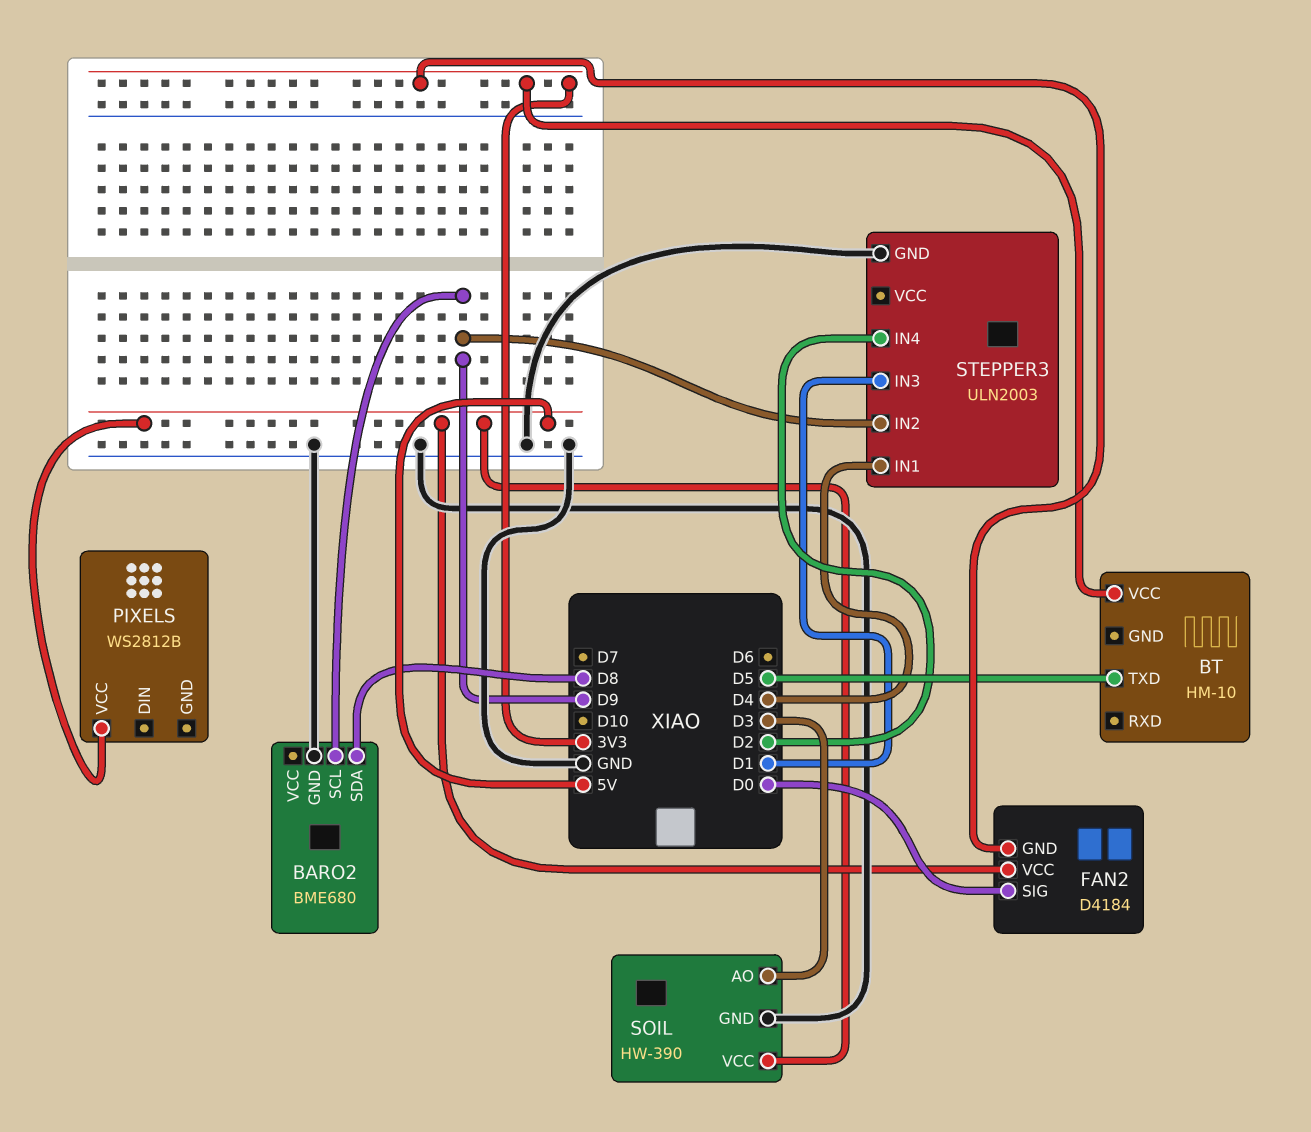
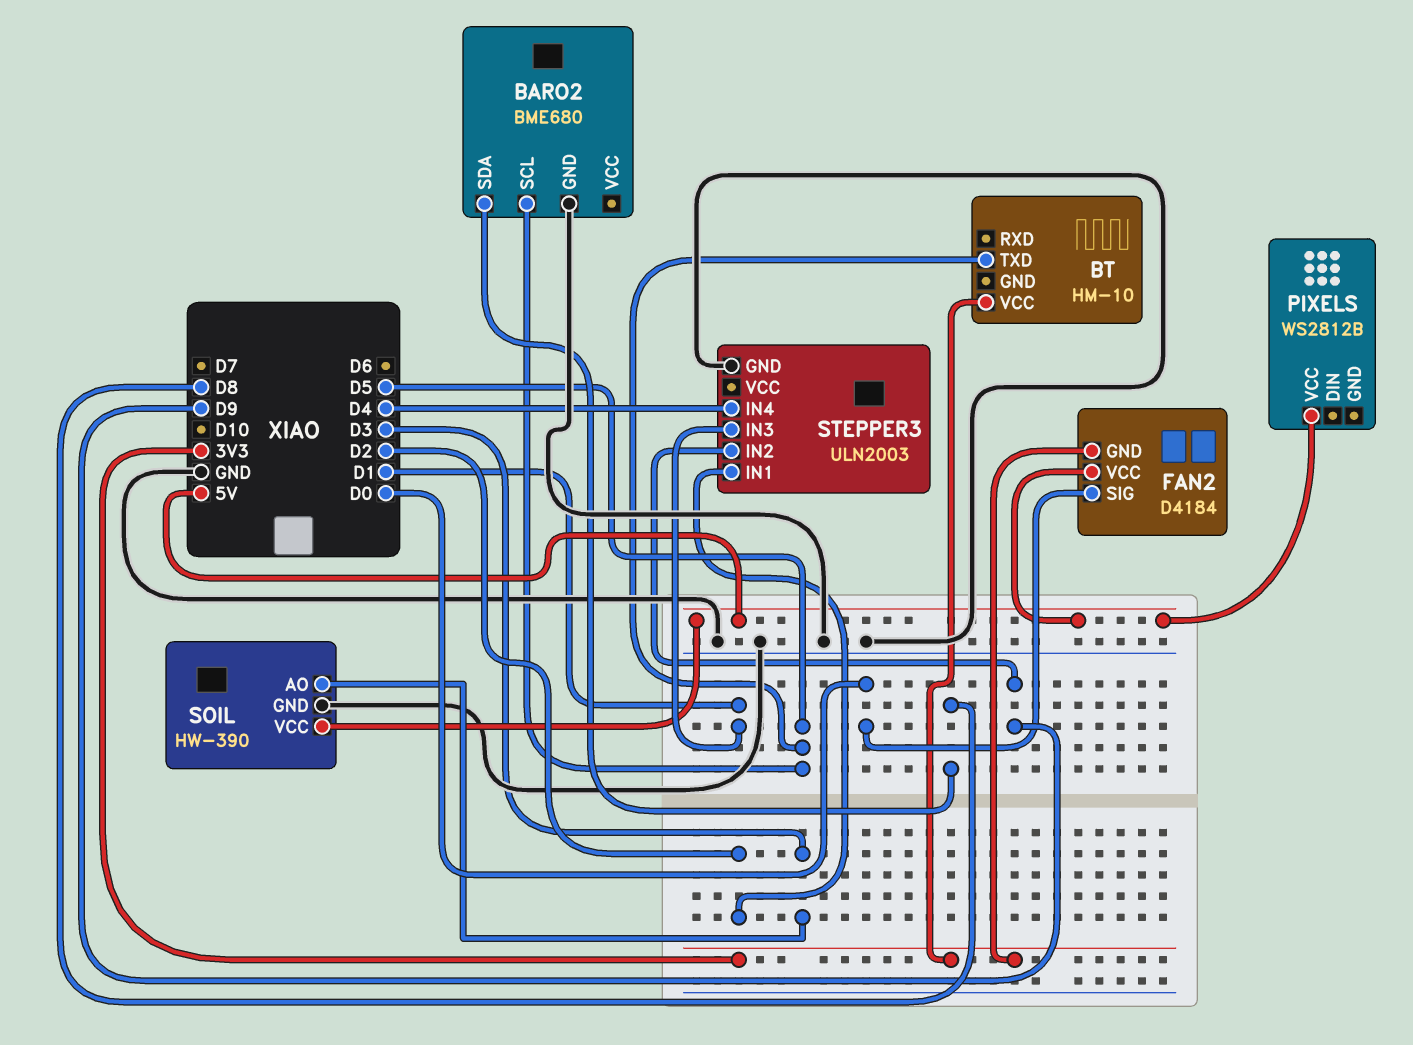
BARO2 pin SCL: D9 -> D5
STEPPER3 pin IN1: D4 -> D2
STEPPER3 pin IN4: D2 -> D4

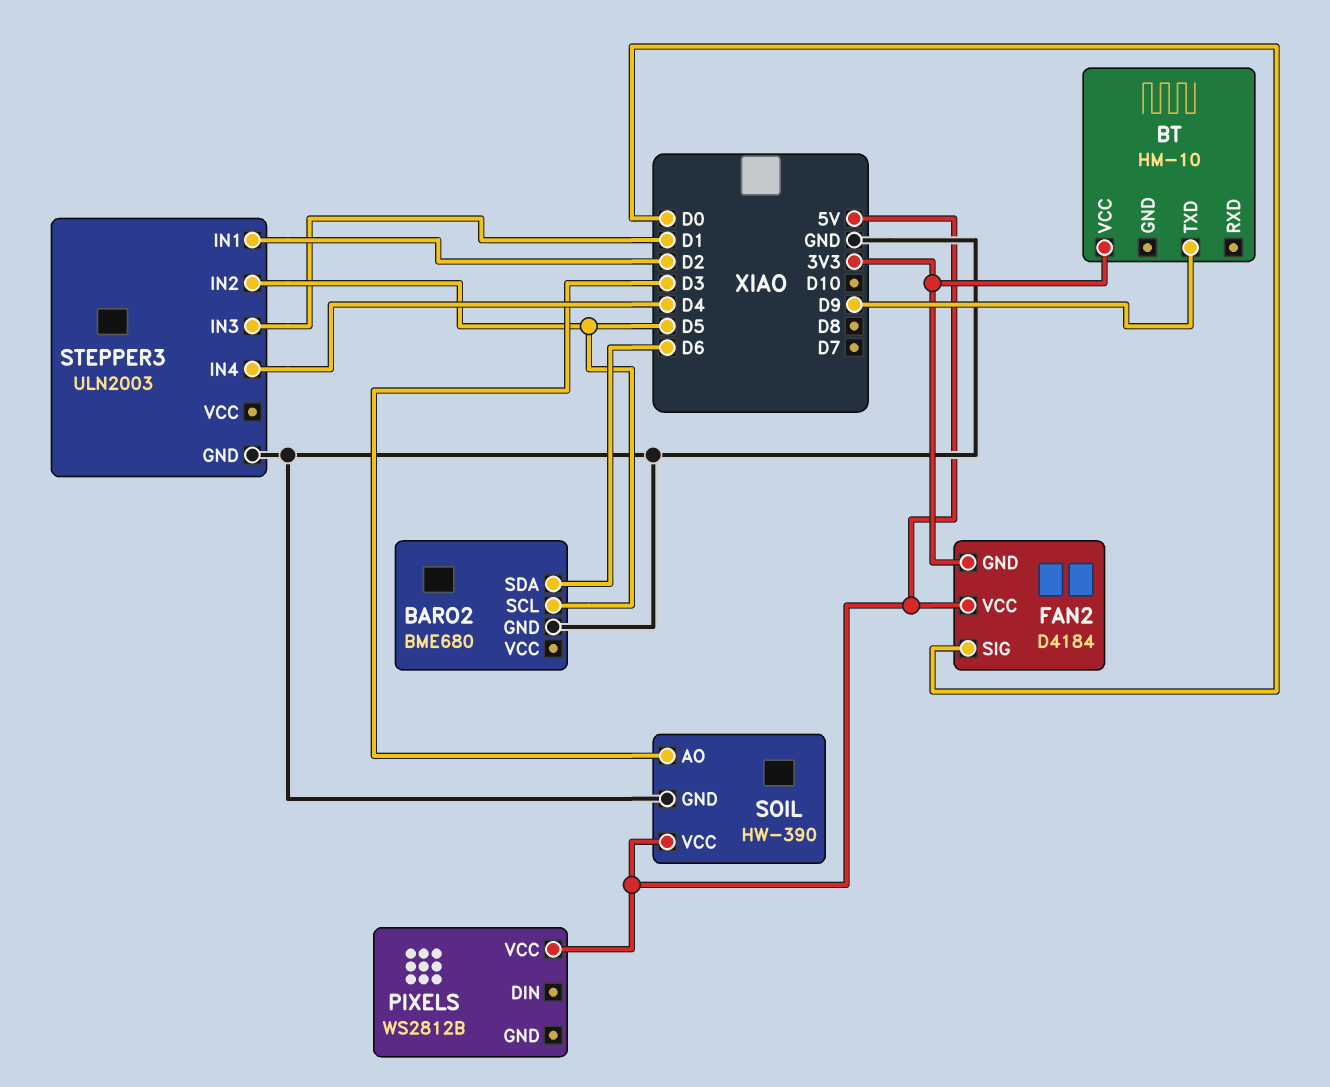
BARO2 pin SDA: D8 -> D6
BT pin TXD: D5 -> D9
STEPPER3 pin IN2: D9 -> D5

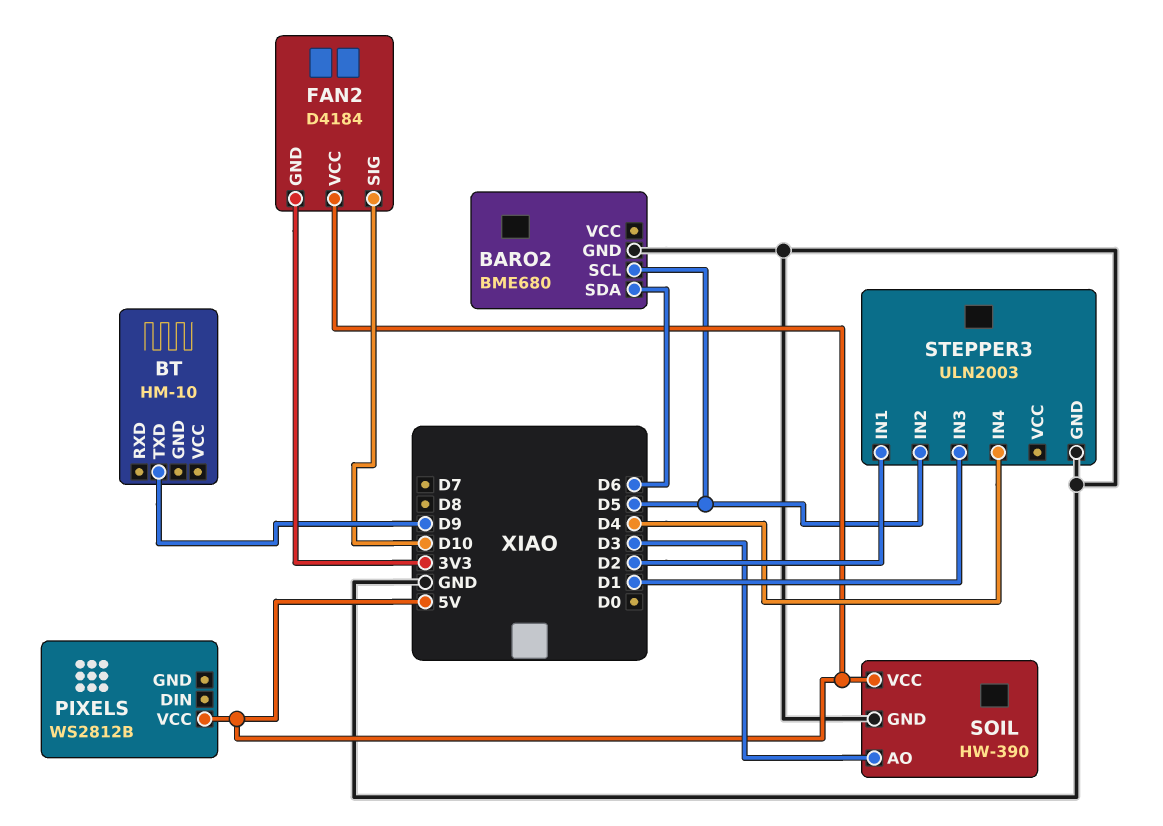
BT pin VCC: 3V3 -> none
FAN2 pin SIG: D0 -> D10

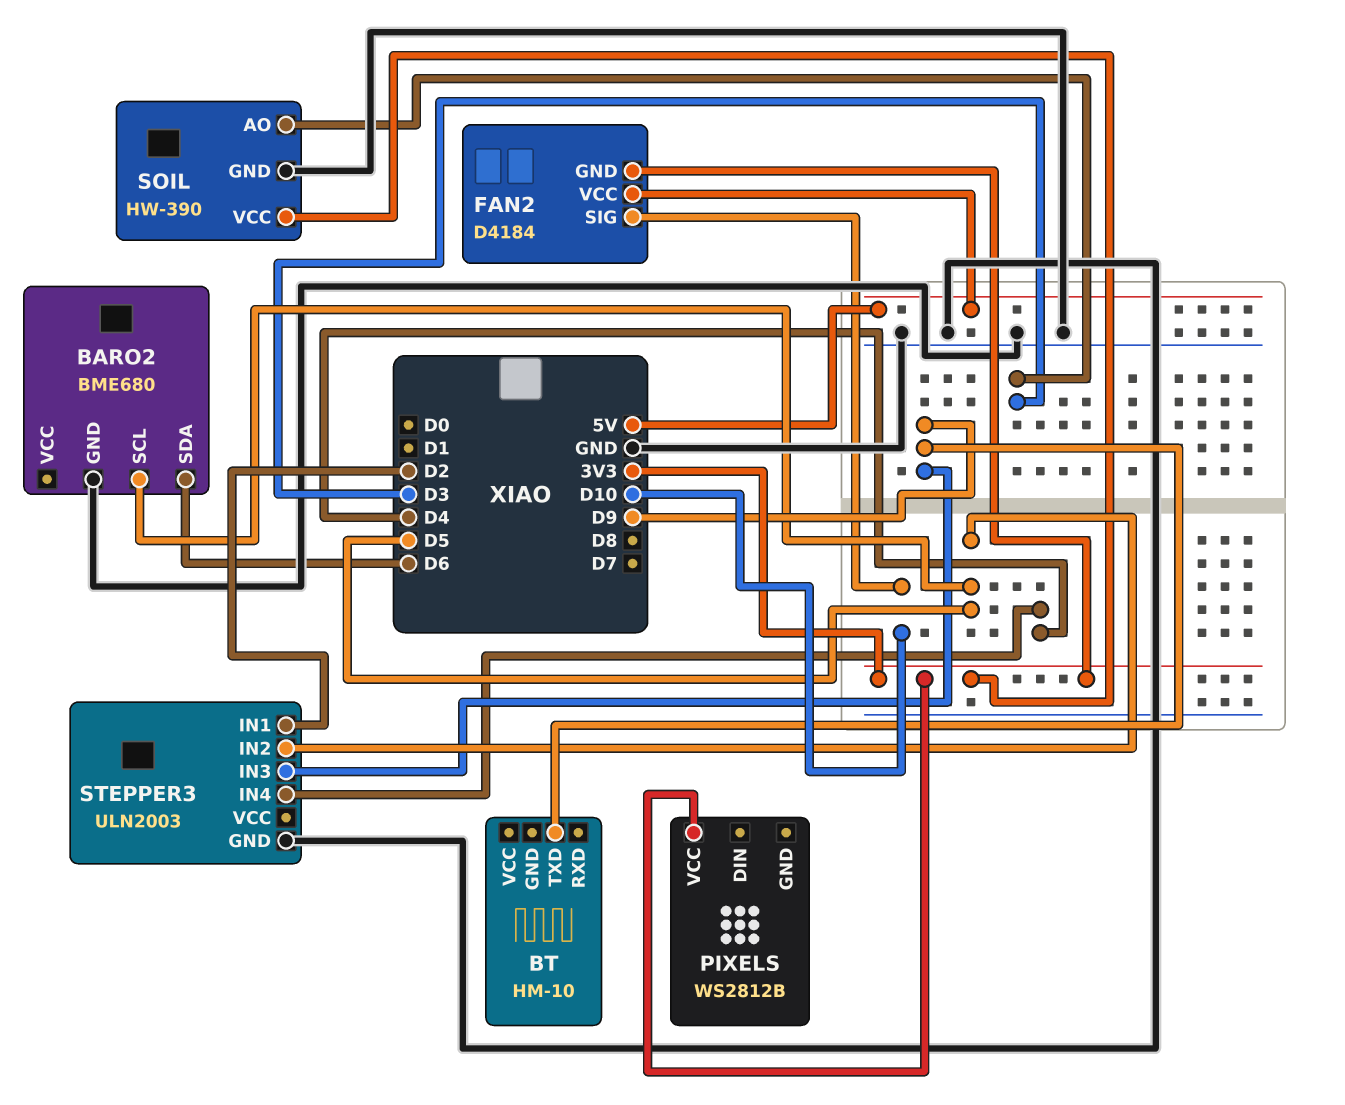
PIXELS pin VCC: 5V -> 3V3
SOIL pin VCC: 5V -> 3V3
STEPPER3 pin IN3: D1 -> D9

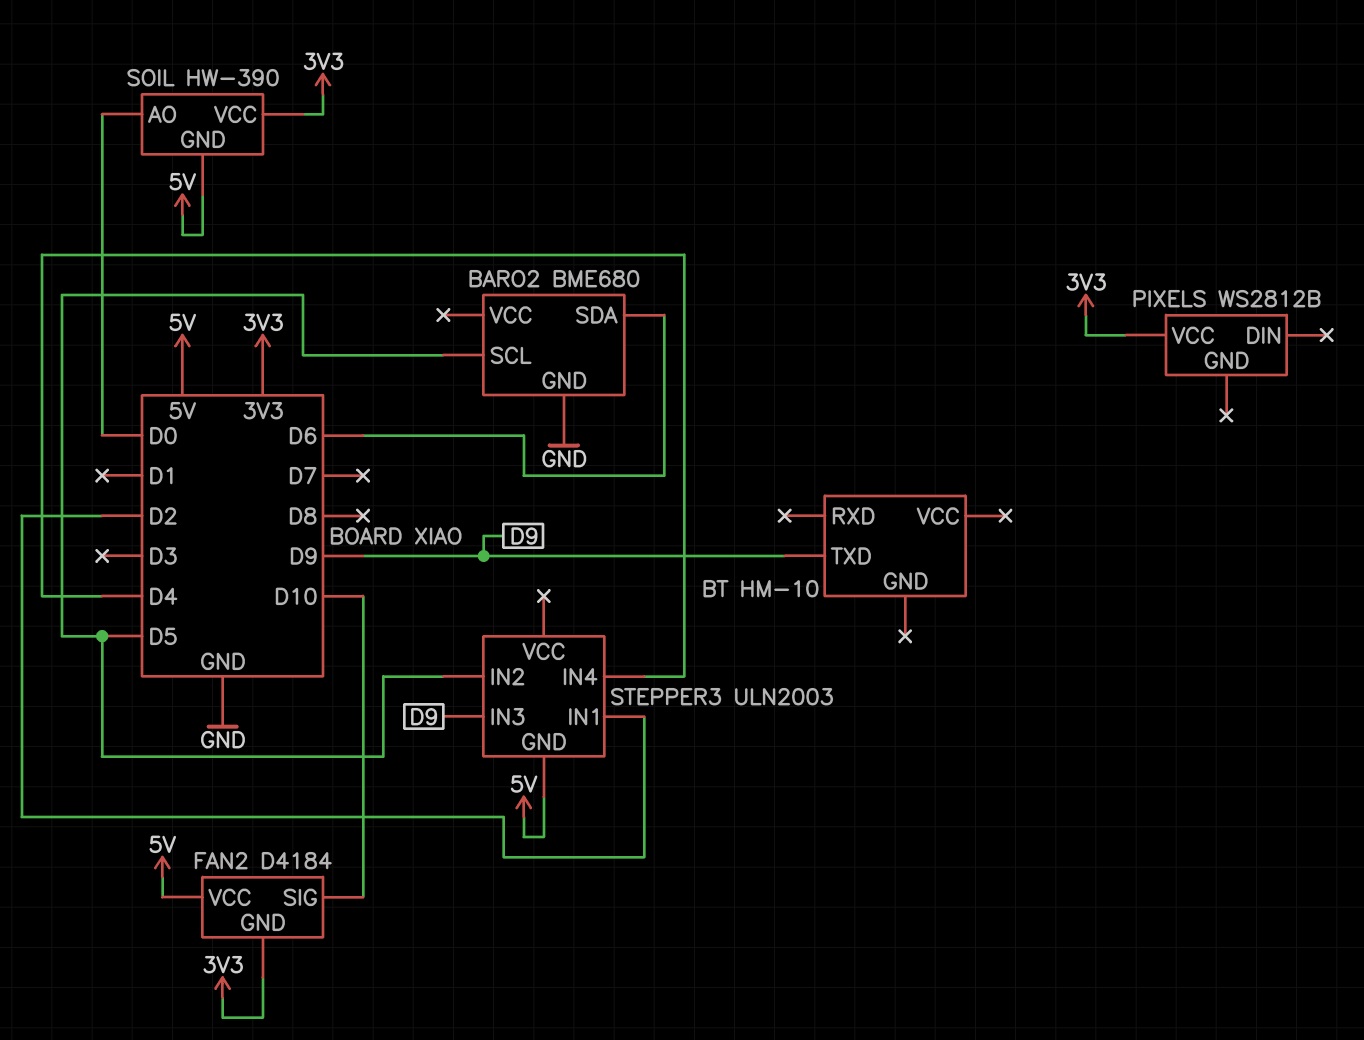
SOIL pin AO: D3 -> D0
SOIL pin GND: GND -> 5V
STEPPER3 pin GND: GND -> 5V

